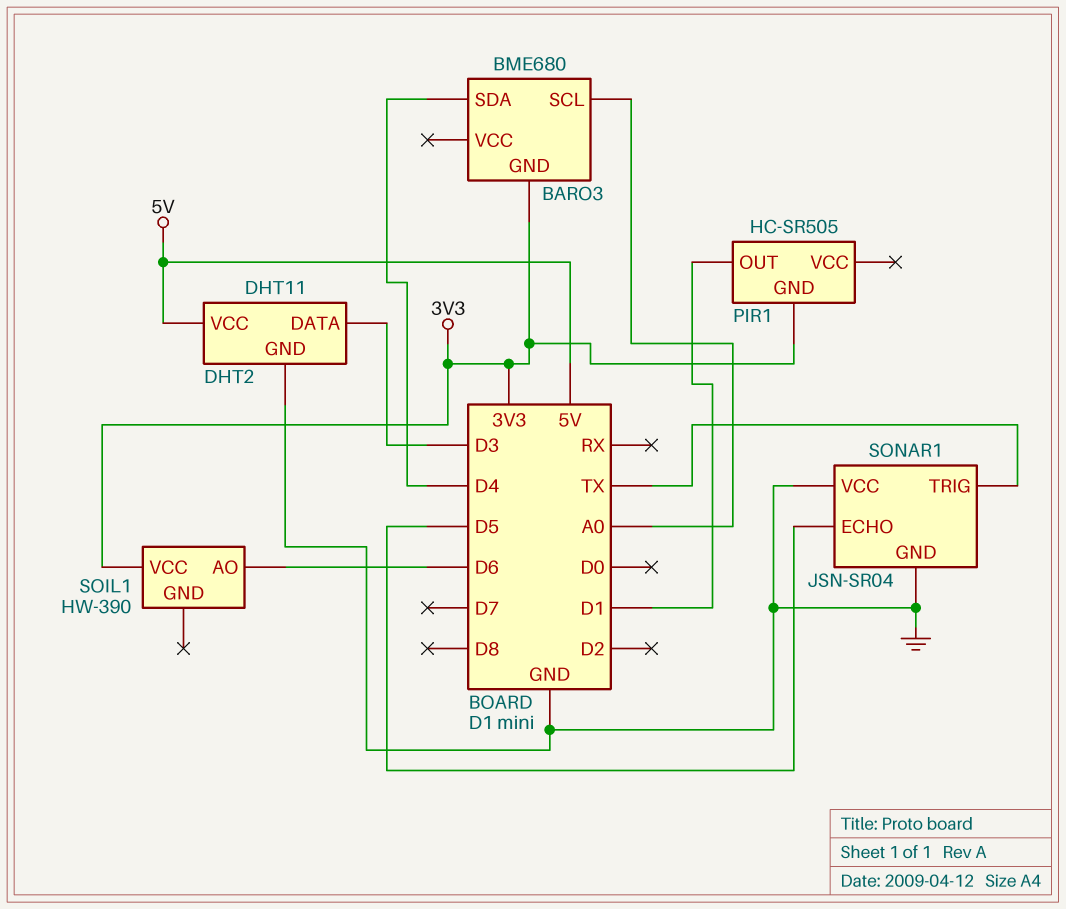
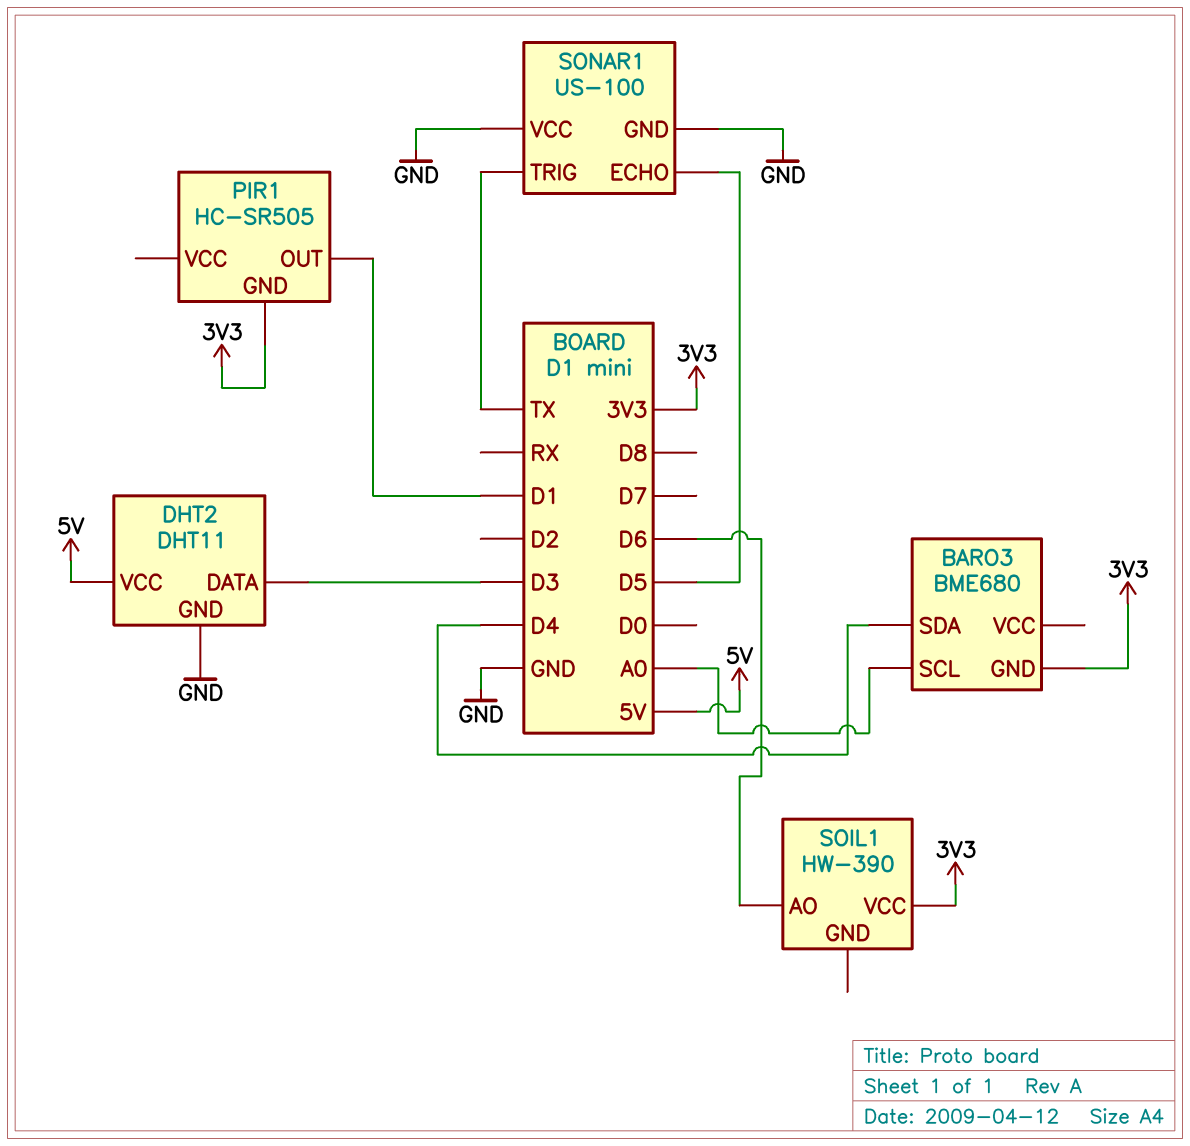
SONAR1: JSN-SR04 -> US-100

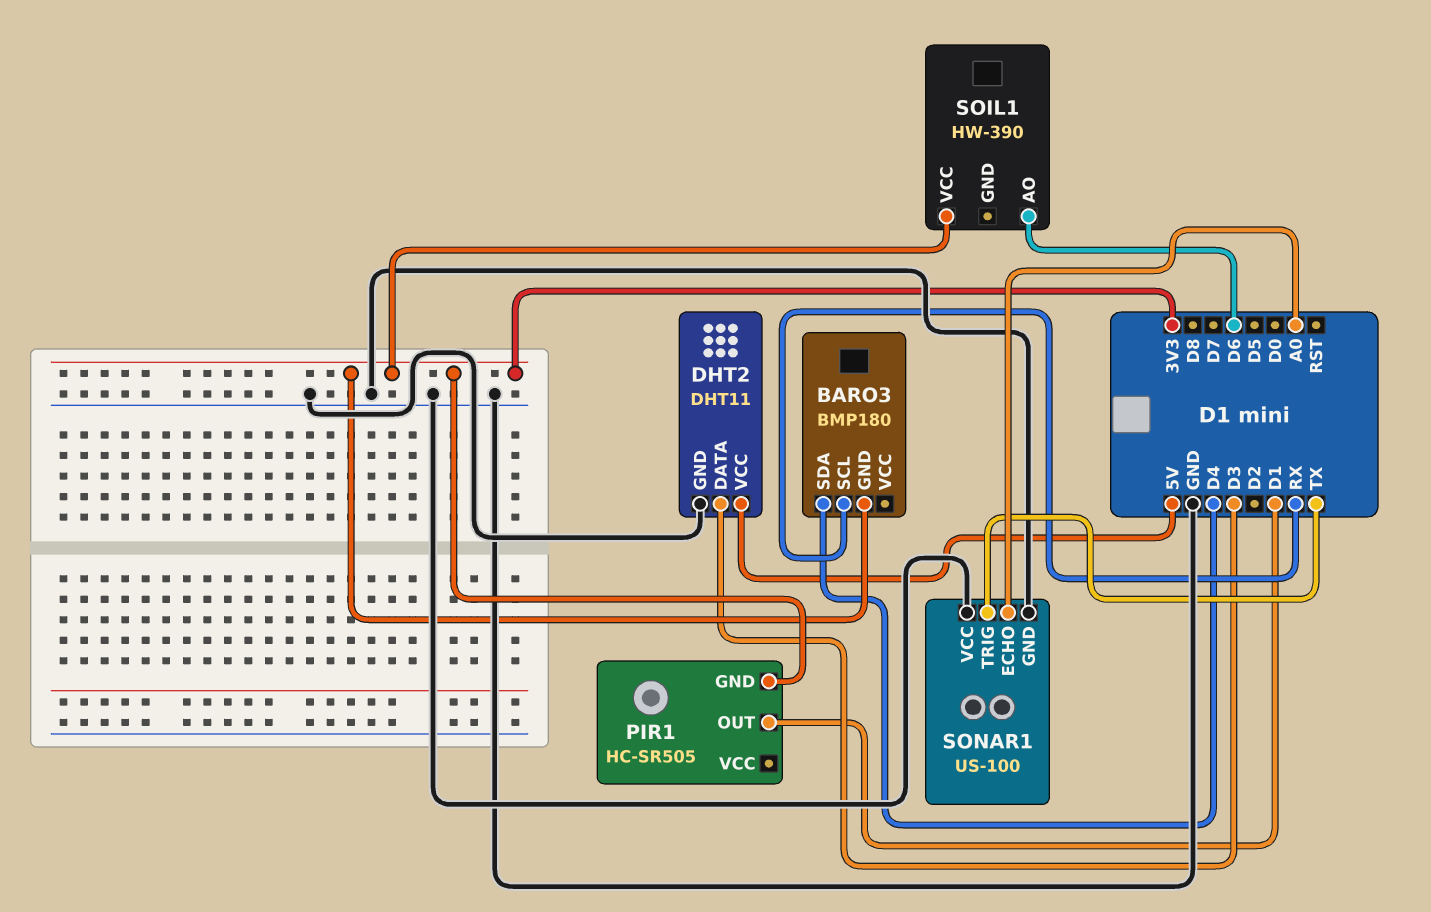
BARO3: BME680 -> BMP180
BARO3 pin SCL: A0 -> RX
SONAR1 pin ECHO: D5 -> A0

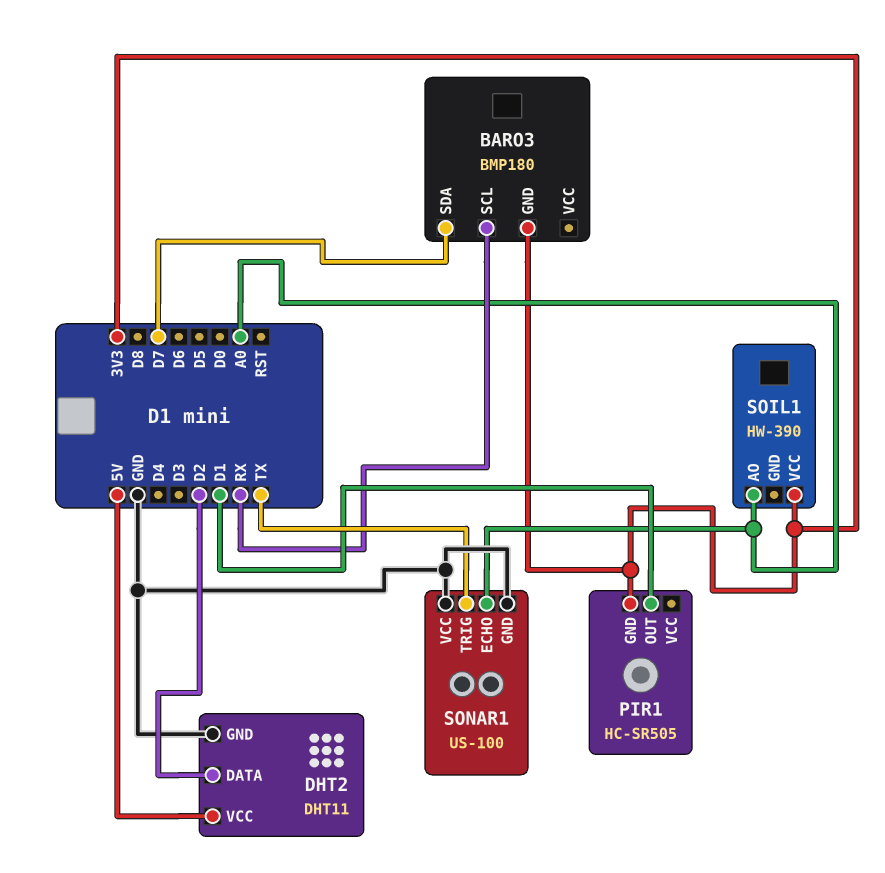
BARO3 pin SDA: D4 -> D7
DHT2 pin DATA: D3 -> D2
SOIL1 pin AO: D6 -> A0

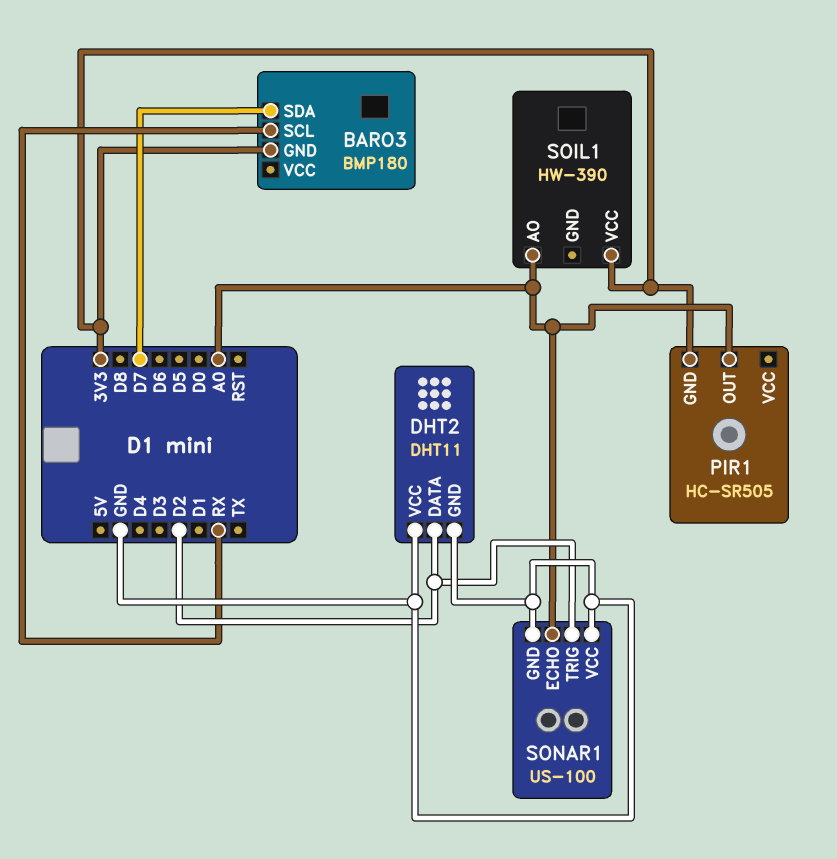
DHT2 pin VCC: 5V -> GND
PIR1 pin OUT: D1 -> A0
SONAR1 pin TRIG: TX -> D2

